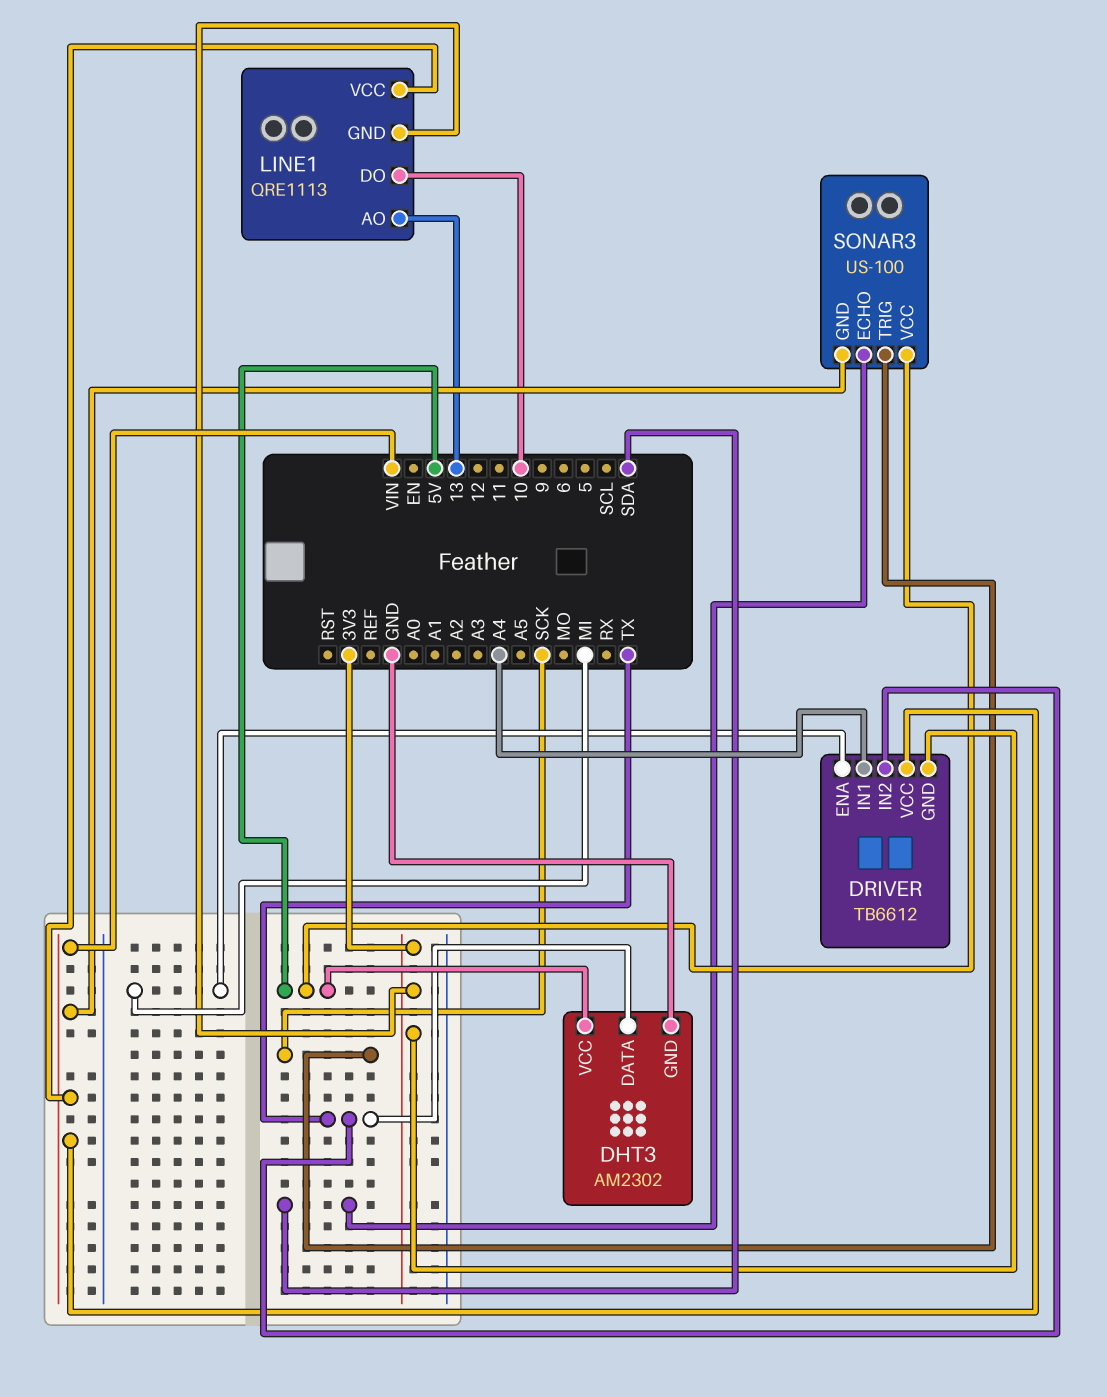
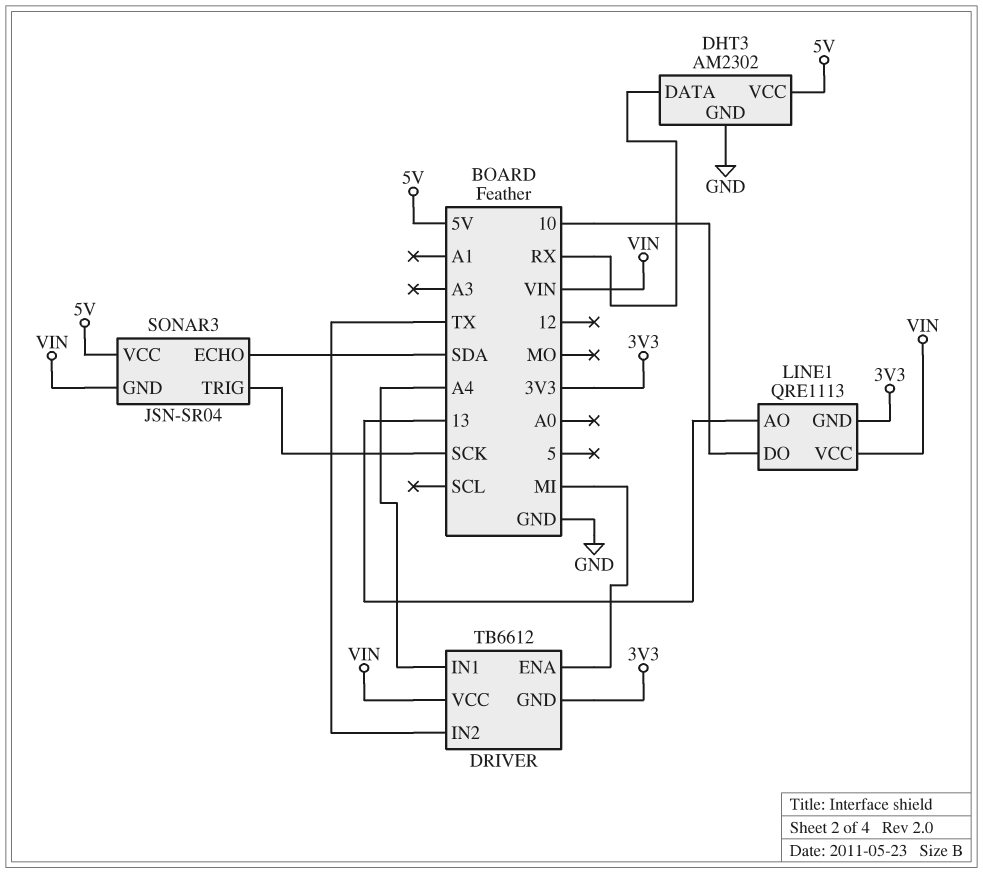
DHT3 pin DATA: TX -> RX
SONAR3: US-100 -> JSN-SR04

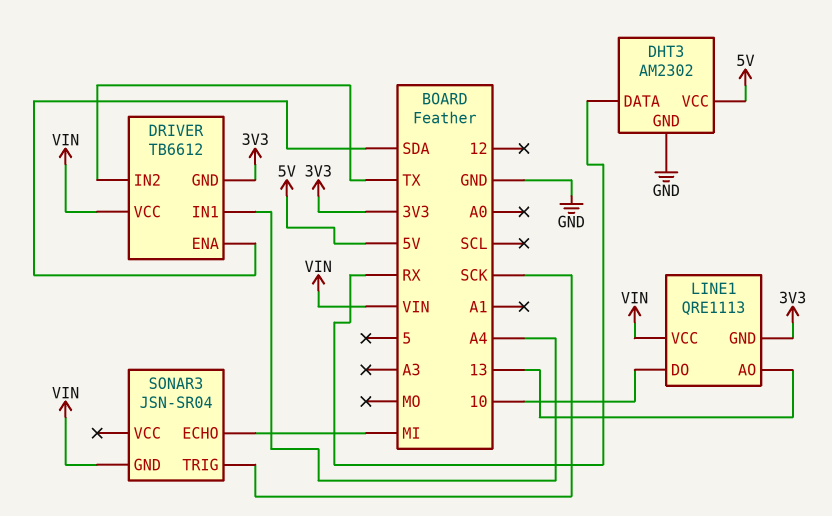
DRIVER pin ENA: MI -> SDA
SONAR3 pin ECHO: SDA -> MI
SONAR3 pin VCC: 5V -> none

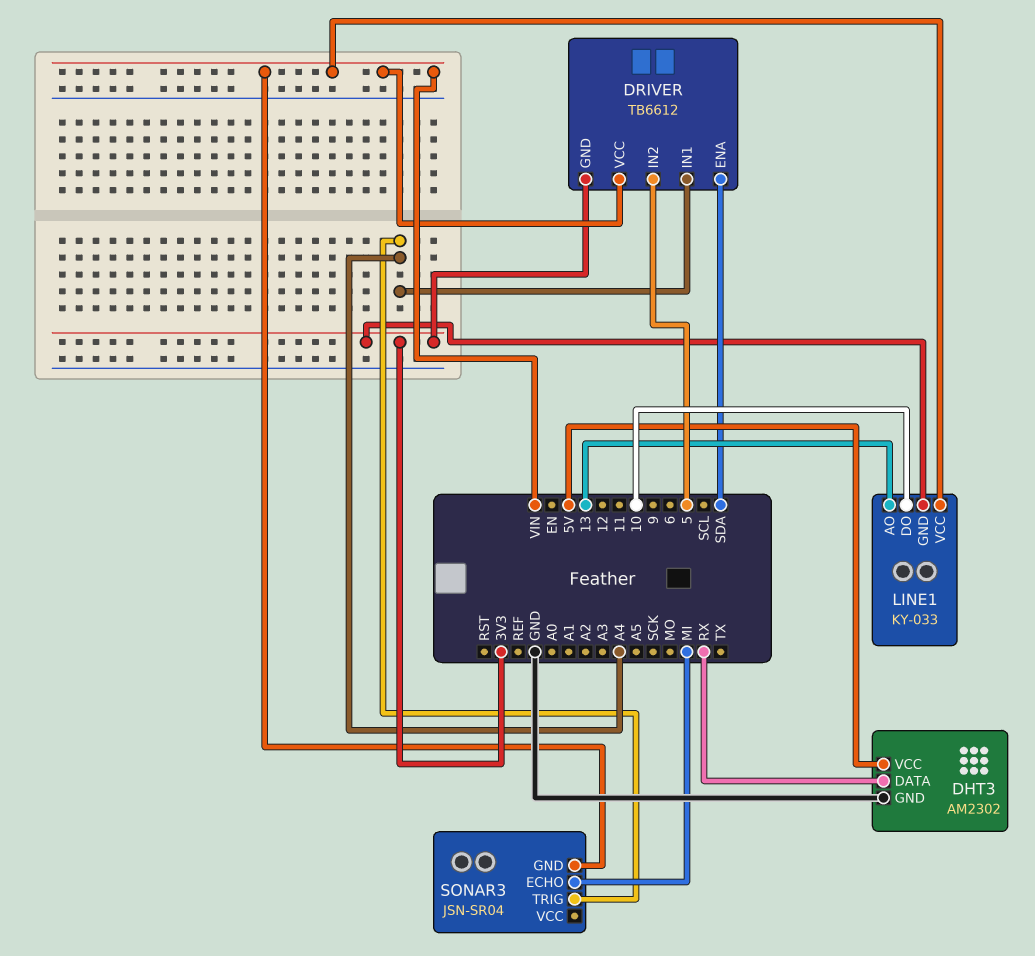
DRIVER pin IN2: TX -> 5
LINE1: QRE1113 -> KY-033
SONAR3 pin TRIG: SCK -> A4

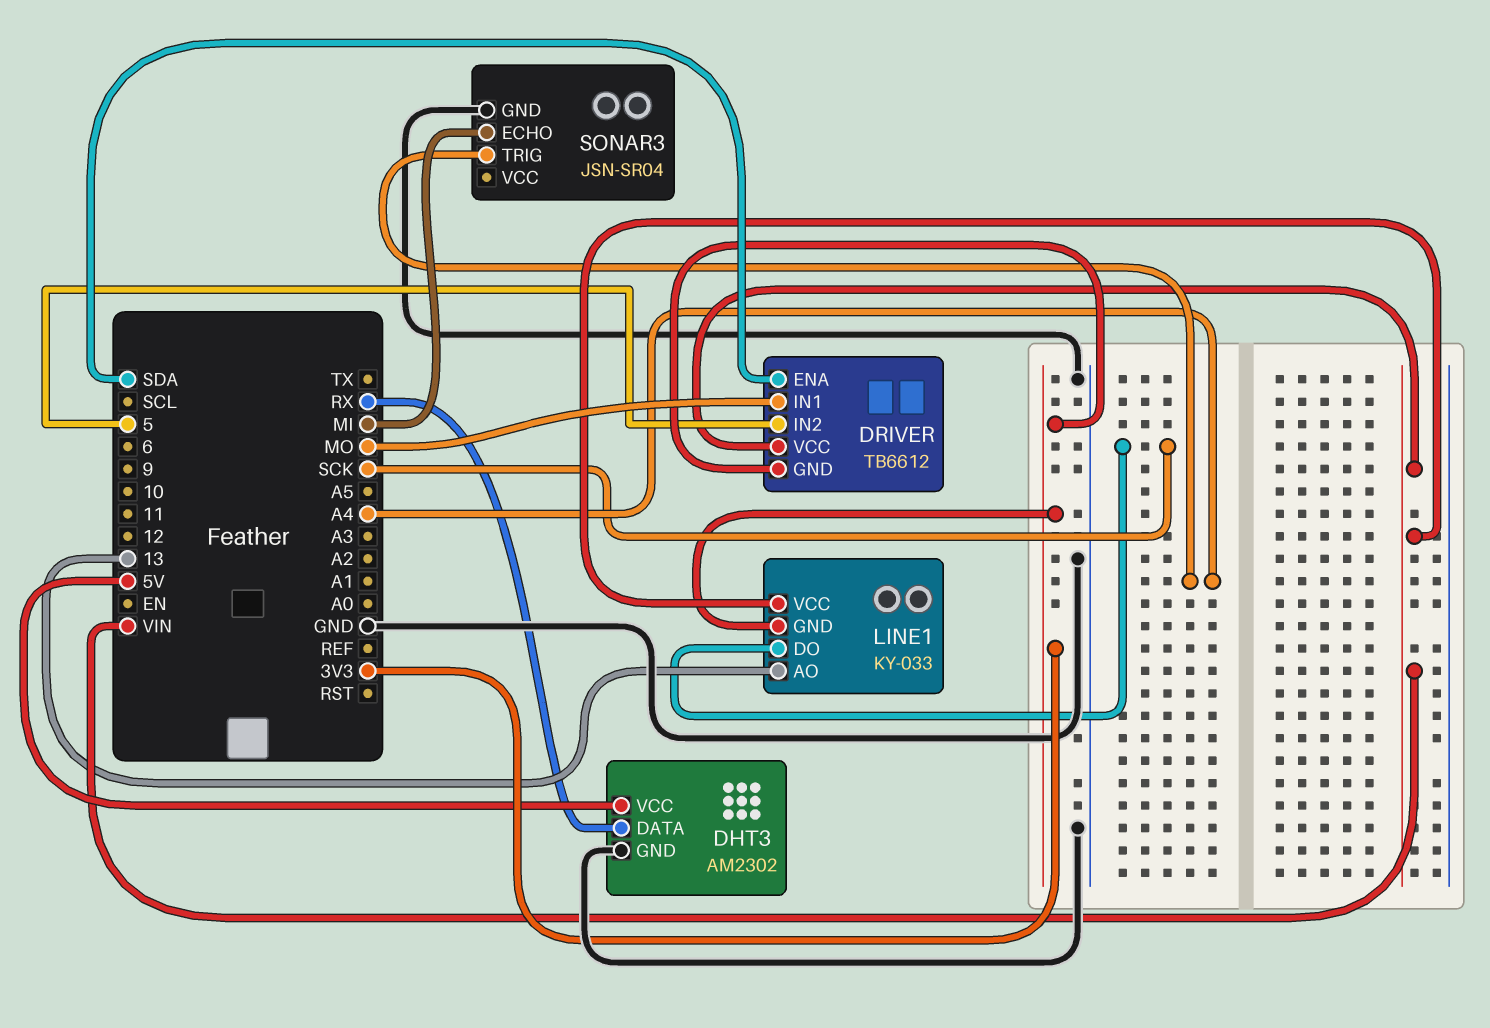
DRIVER pin IN1: A4 -> MO
LINE1 pin DO: 10 -> SCK
SONAR3 pin GND: VIN -> GND

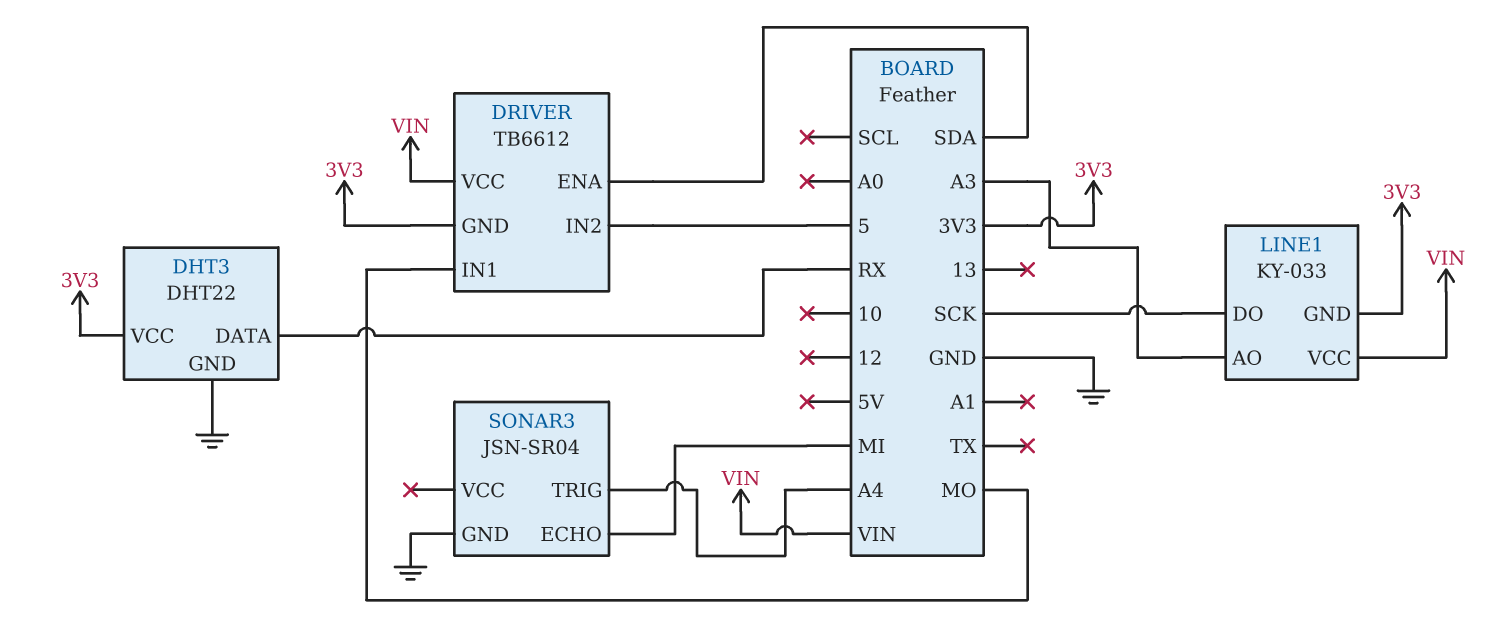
DHT3: AM2302 -> DHT22
DHT3 pin VCC: 5V -> 3V3
LINE1 pin AO: 13 -> A3

